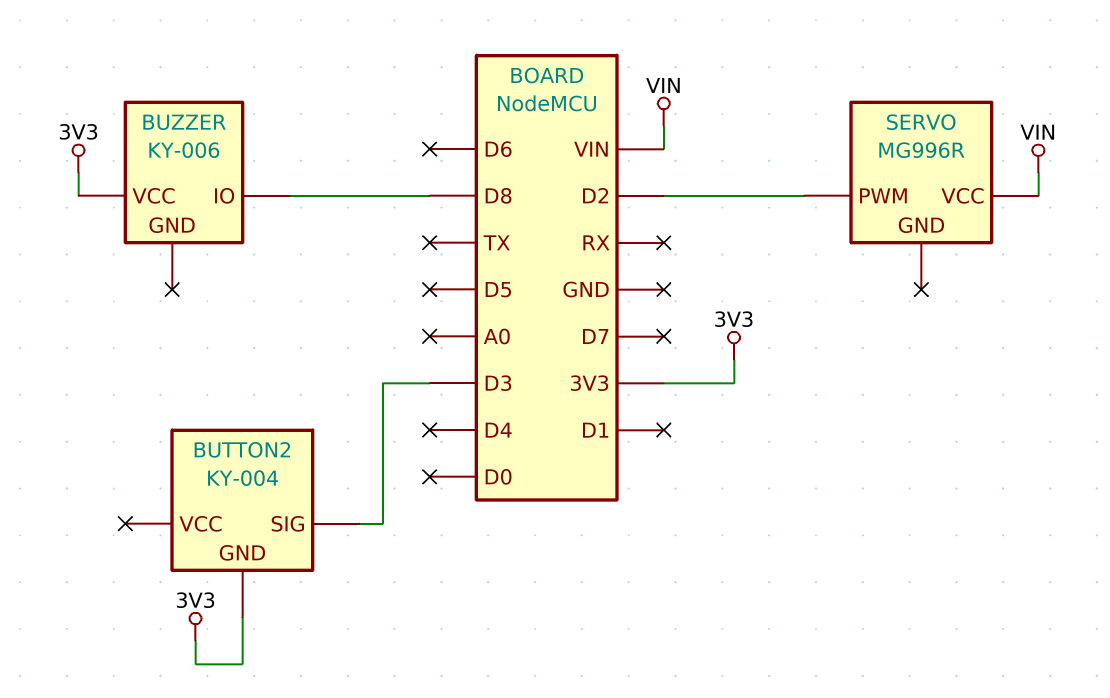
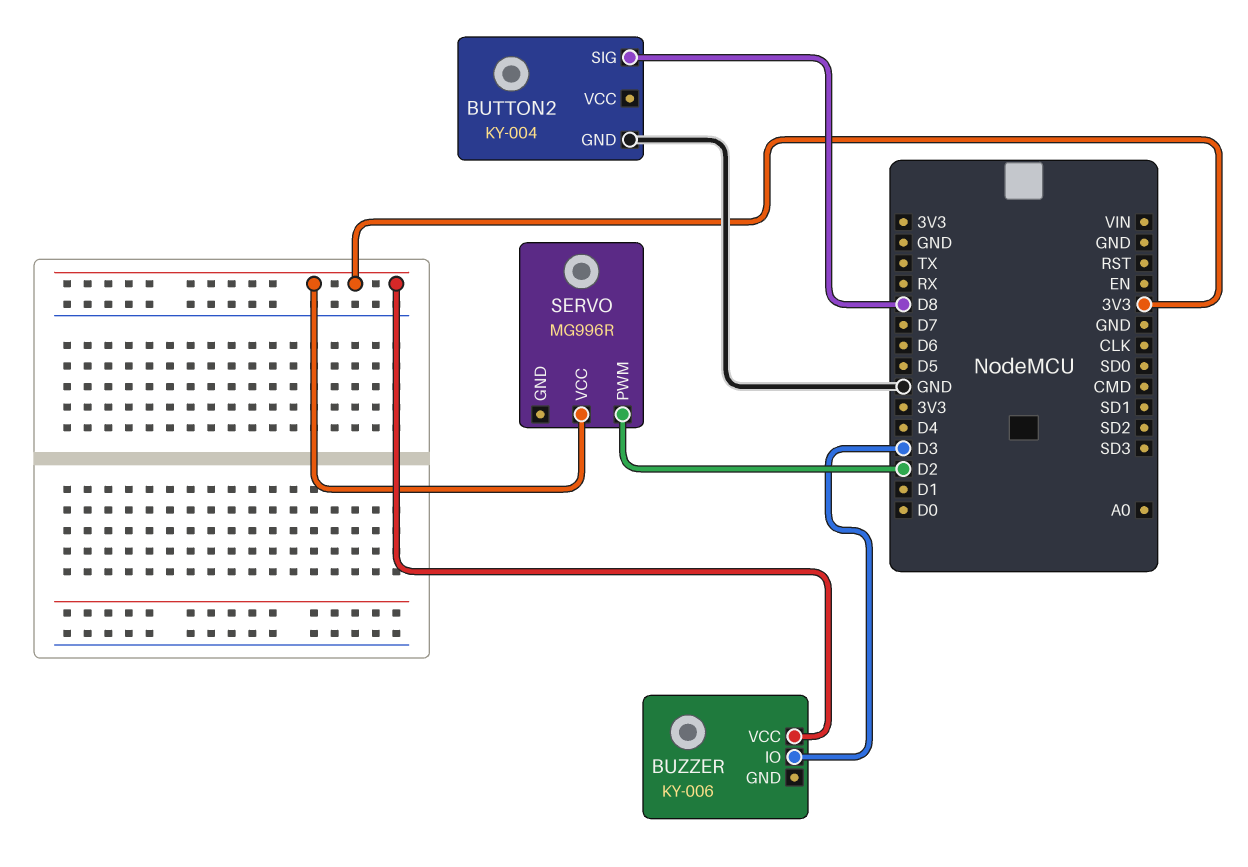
BUTTON2 pin GND: 3V3 -> GND
BUTTON2 pin SIG: D3 -> D8
BUZZER pin IO: D8 -> D3
SERVO pin VCC: VIN -> 3V3

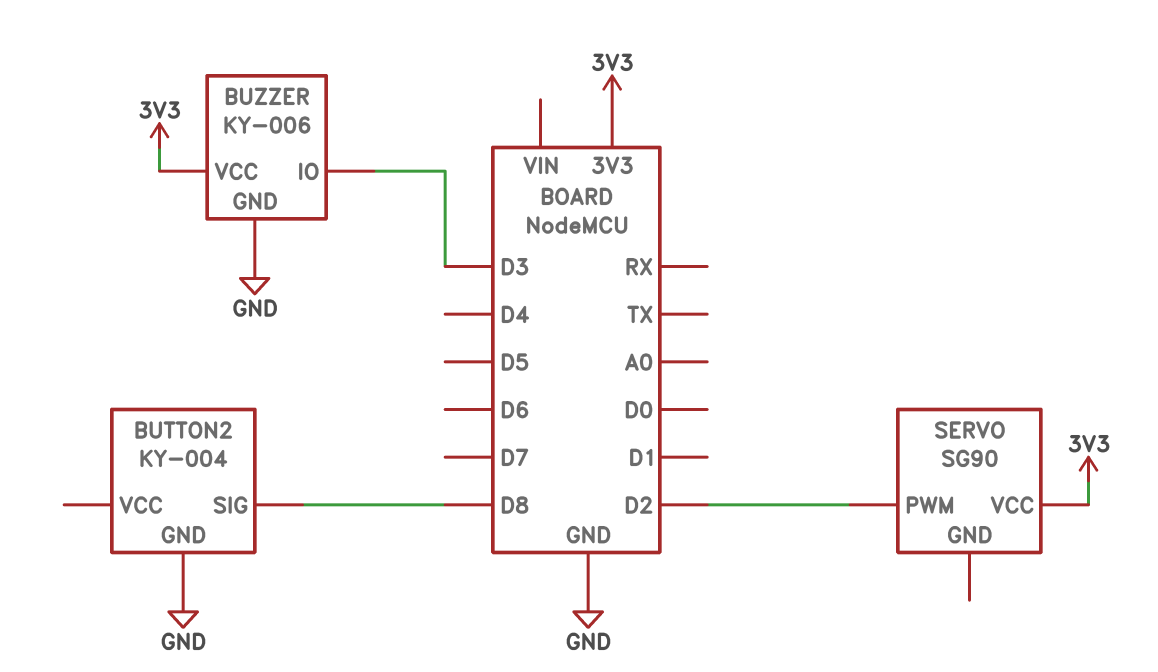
BUZZER pin GND: none -> GND
SERVO: MG996R -> SG90

